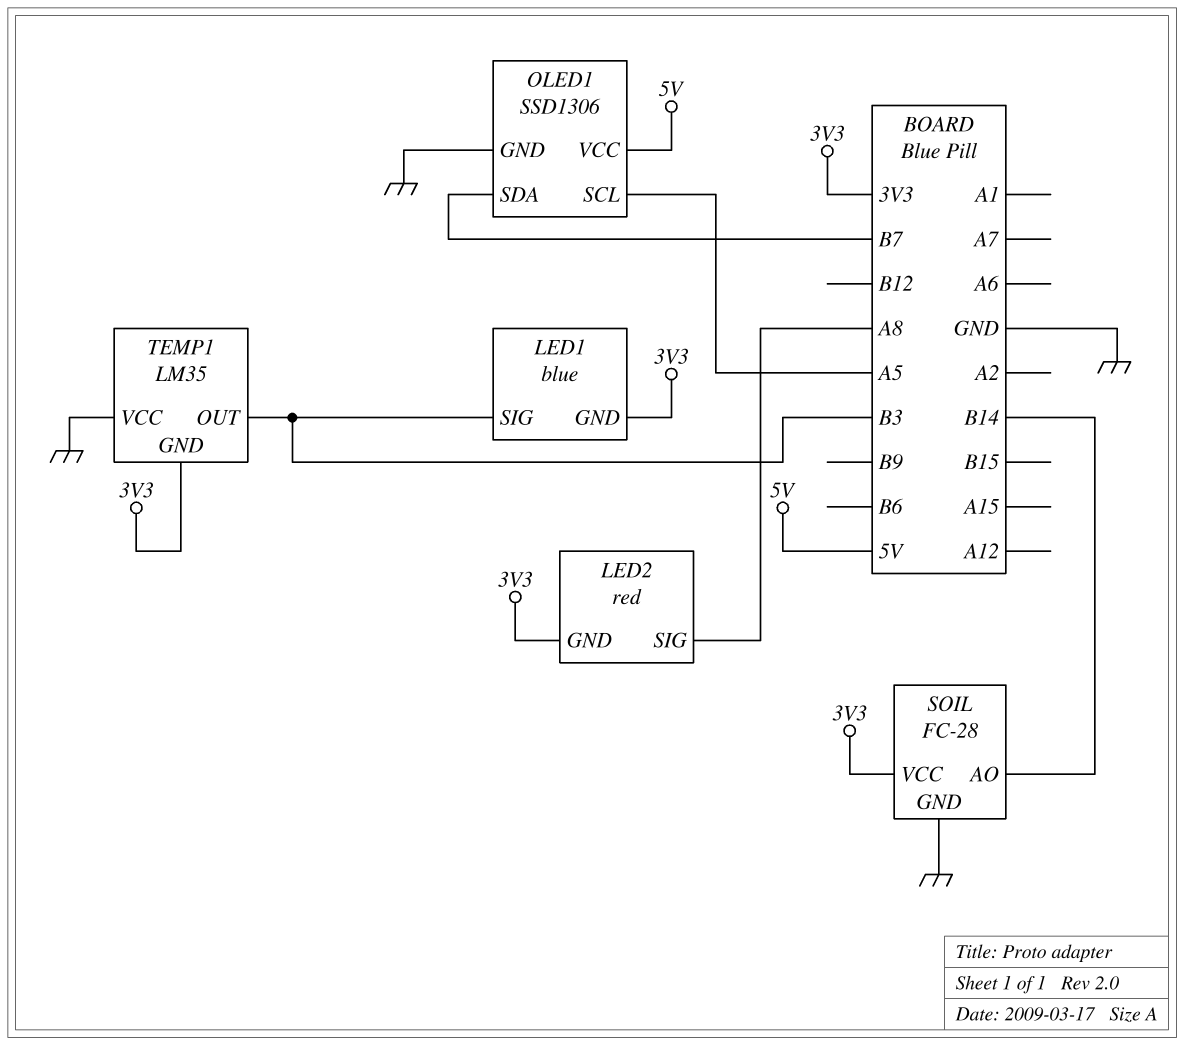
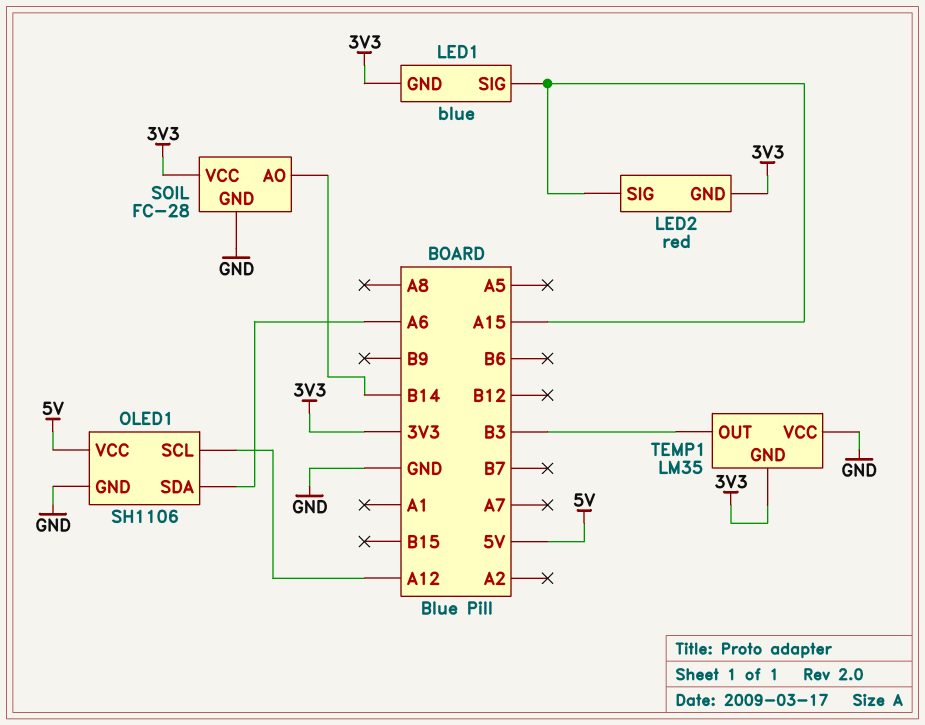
LED1 pin SIG: B3 -> A15
LED2 pin SIG: A8 -> A15
OLED1: SSD1306 -> SH1106
OLED1 pin SCL: A5 -> A12
OLED1 pin SDA: B7 -> A6

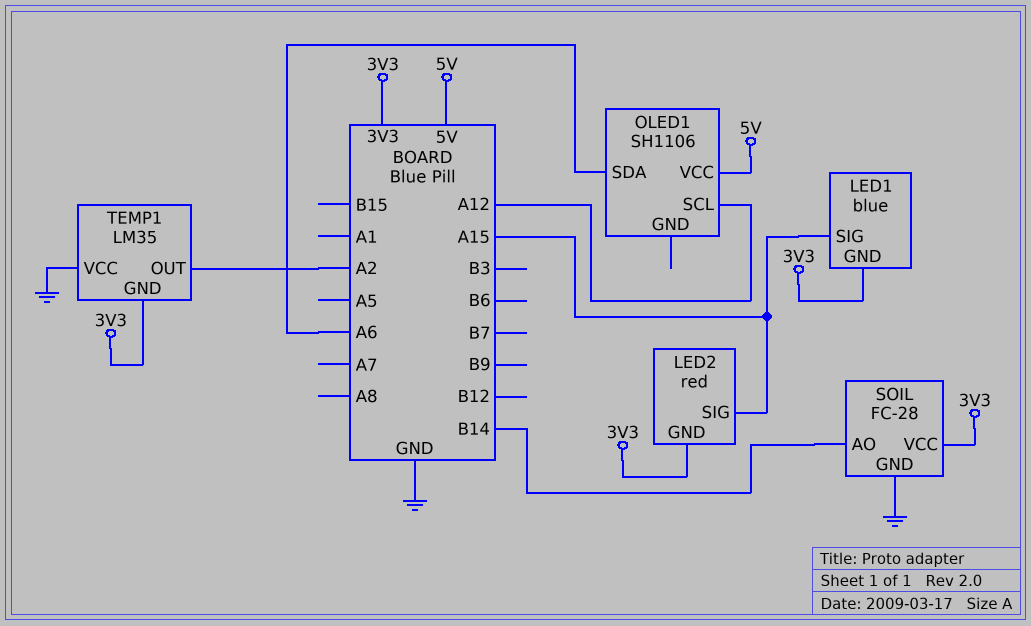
OLED1 pin GND: GND -> none
TEMP1 pin OUT: B3 -> A2

